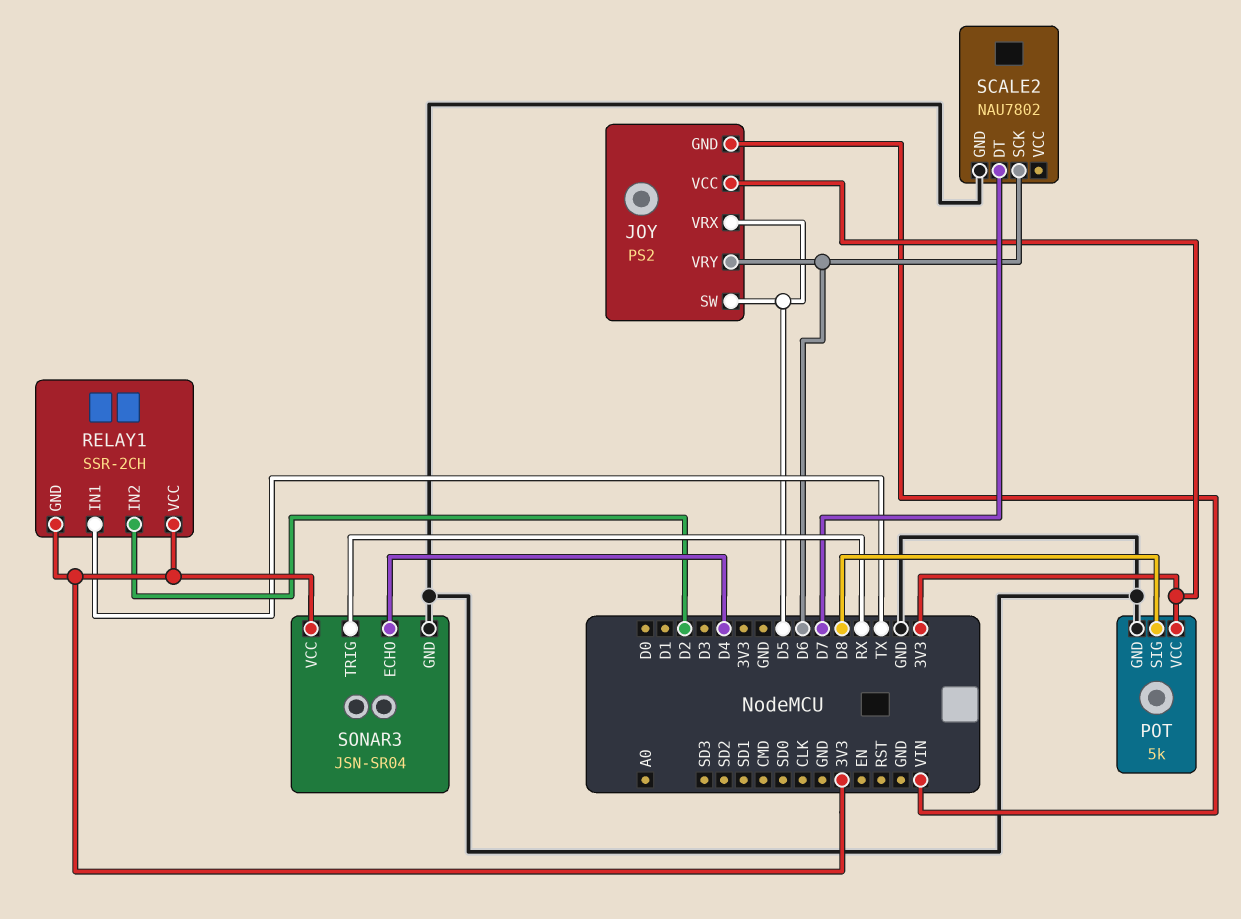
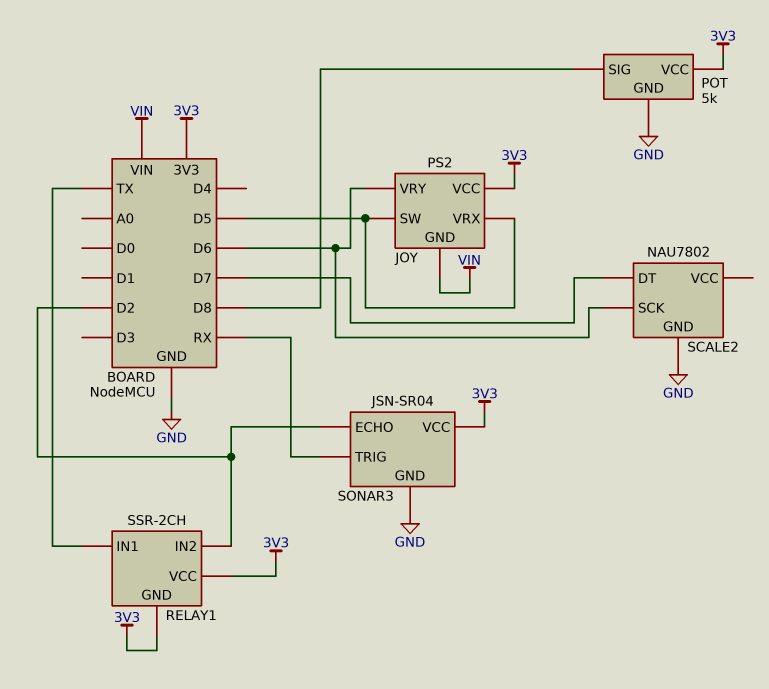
SONAR3 pin ECHO: D4 -> D2

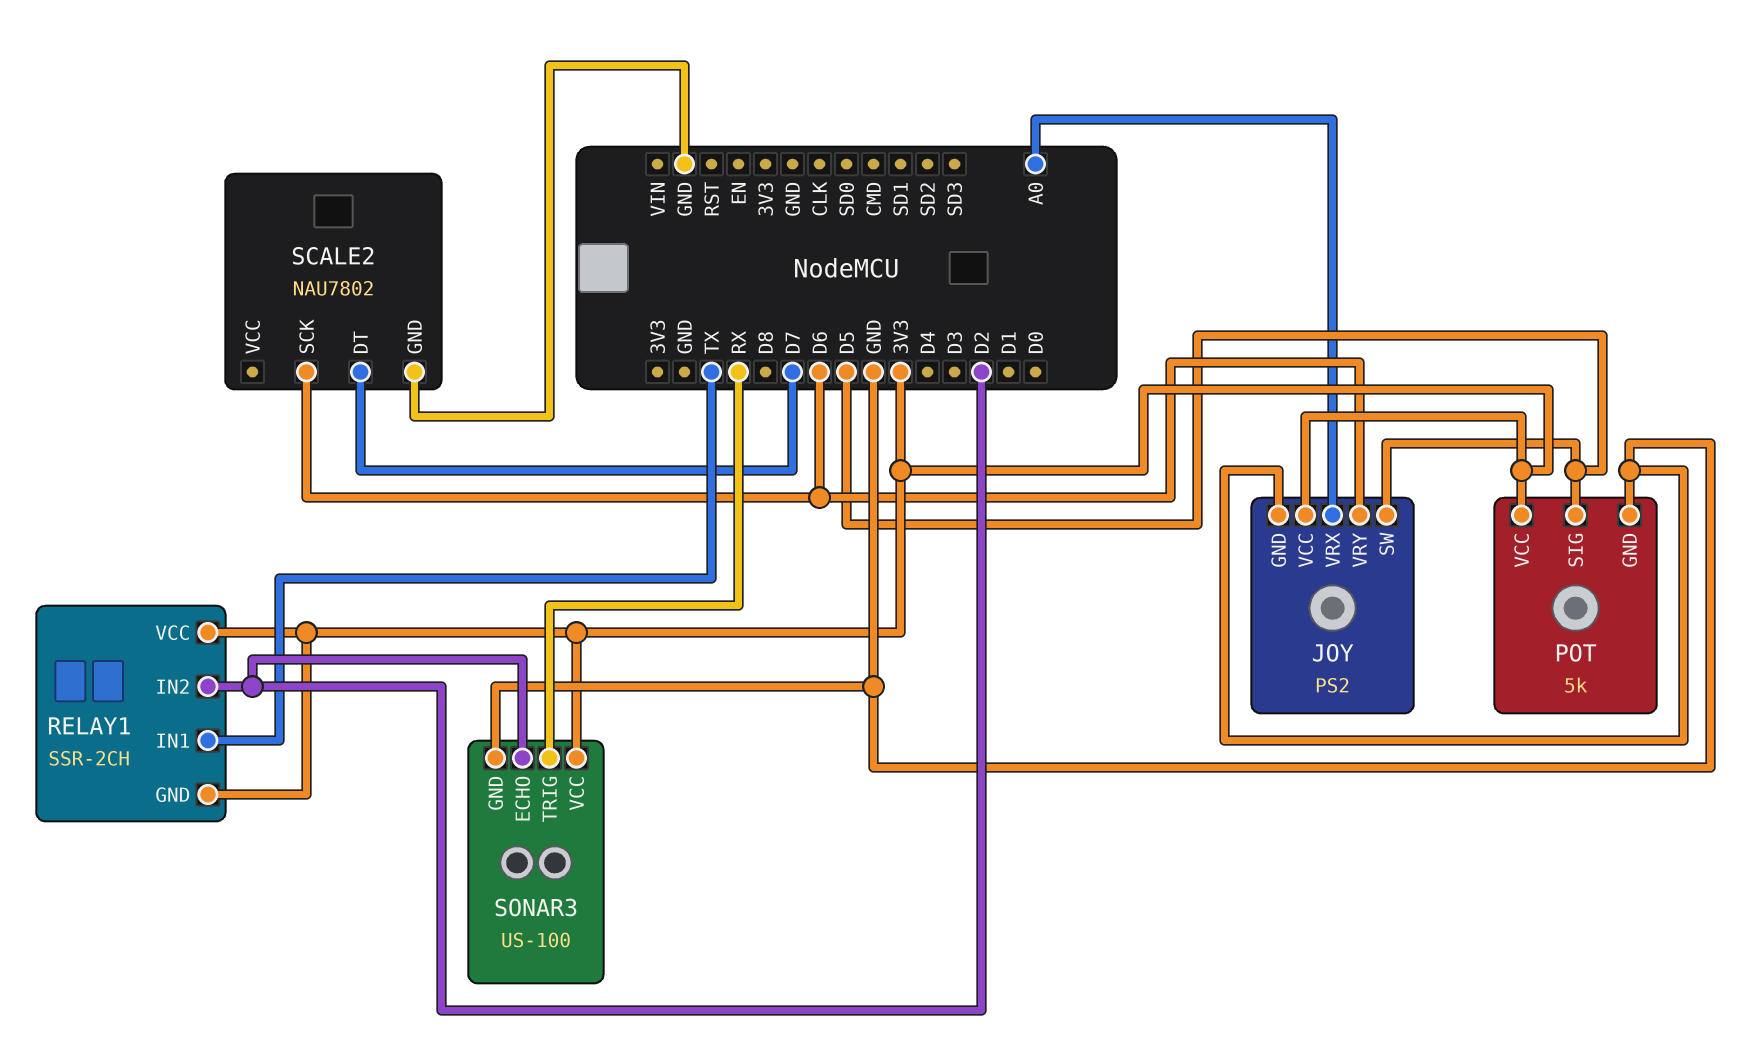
JOY pin GND: VIN -> GND
JOY pin VRX: D5 -> A0
POT pin SIG: D8 -> D5
SONAR3: JSN-SR04 -> US-100

